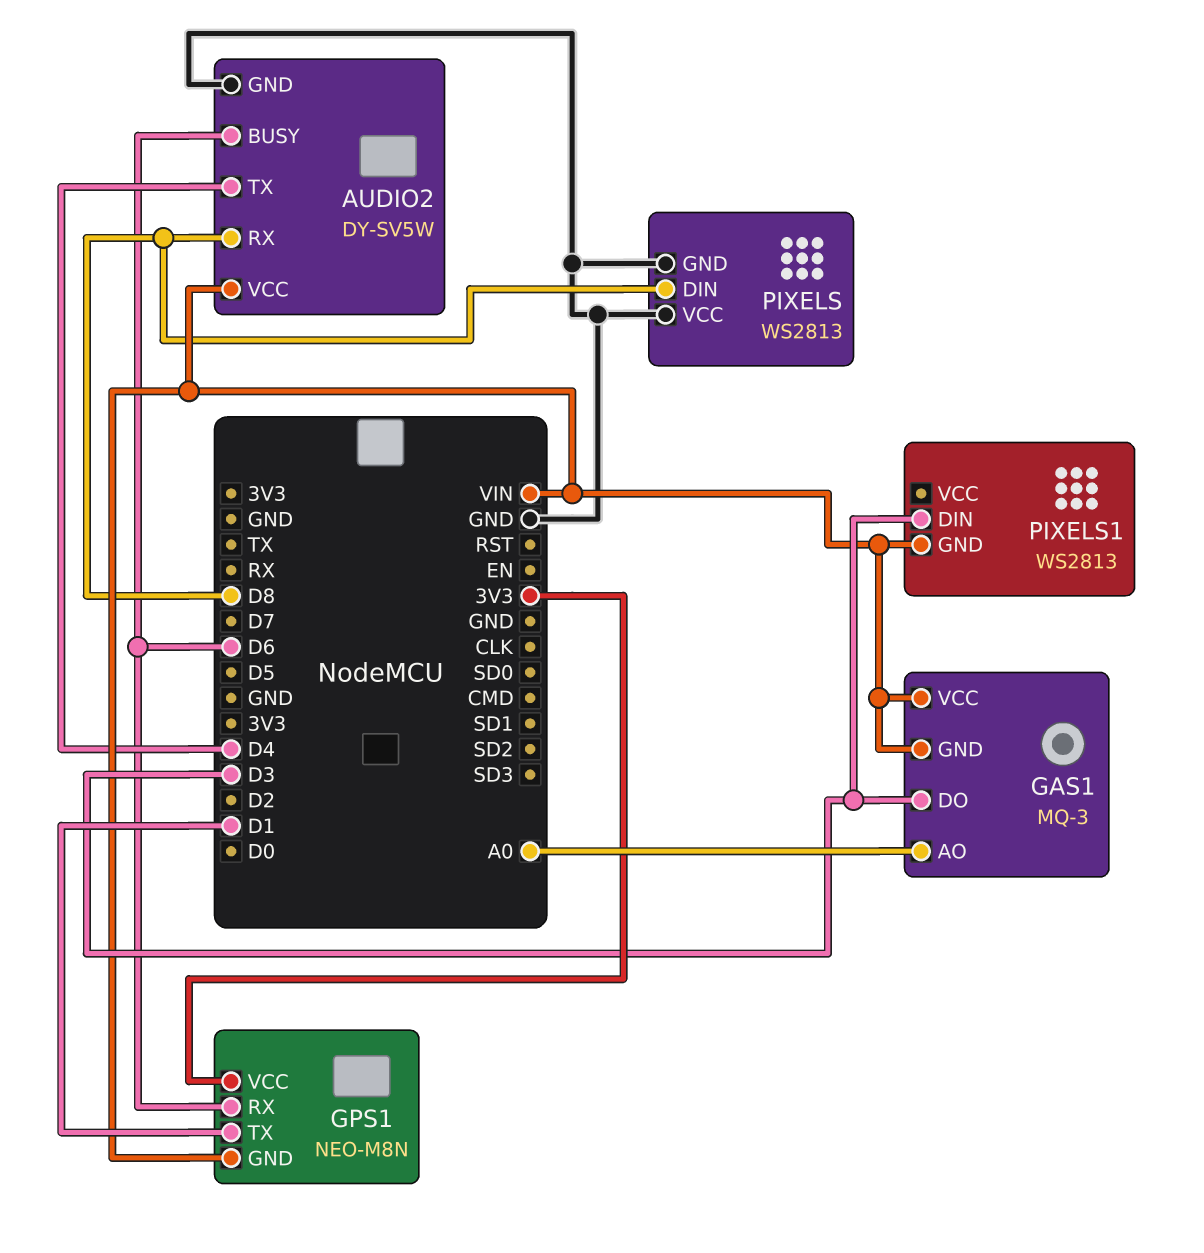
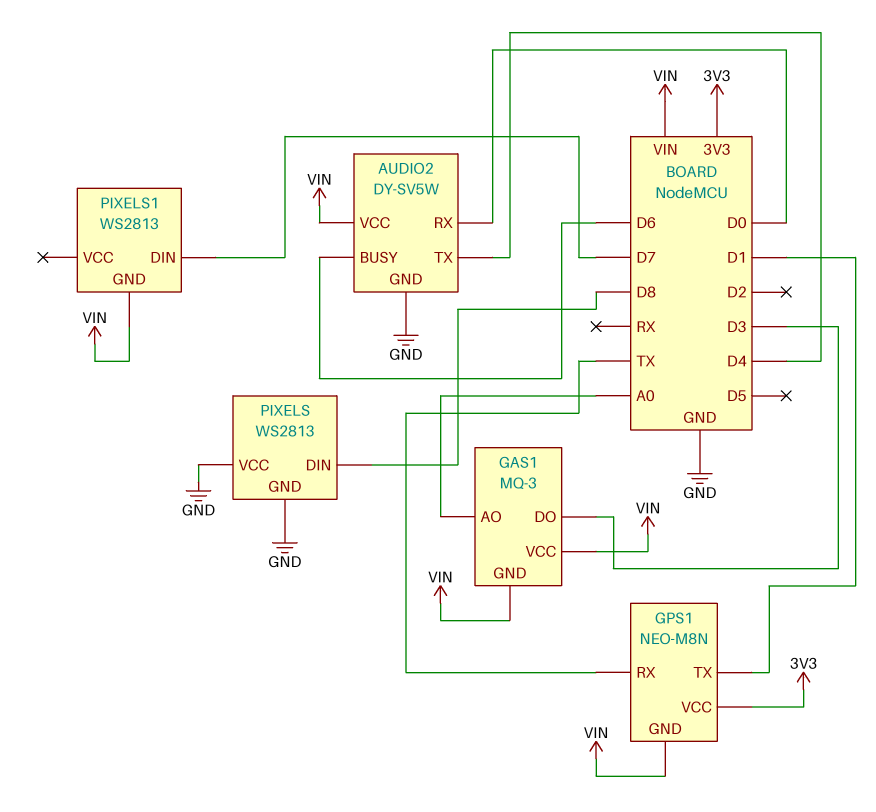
AUDIO2 pin RX: D8 -> D0
GPS1 pin RX: D6 -> TX
PIXELS1 pin DIN: D3 -> D7

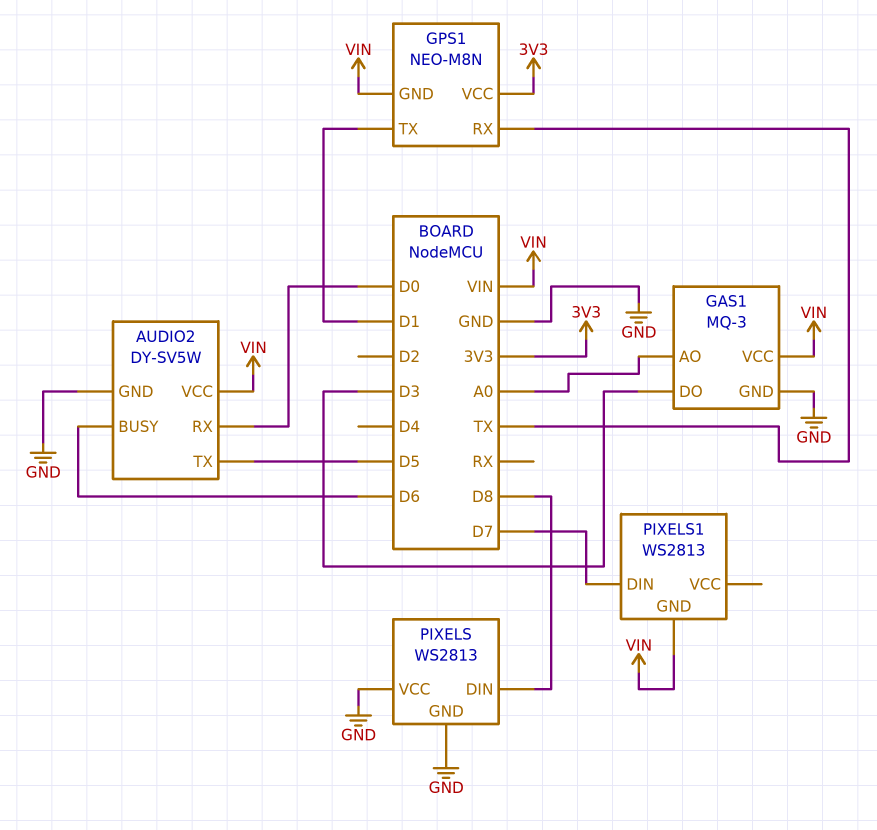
AUDIO2 pin TX: D4 -> D5
GAS1 pin GND: VIN -> GND

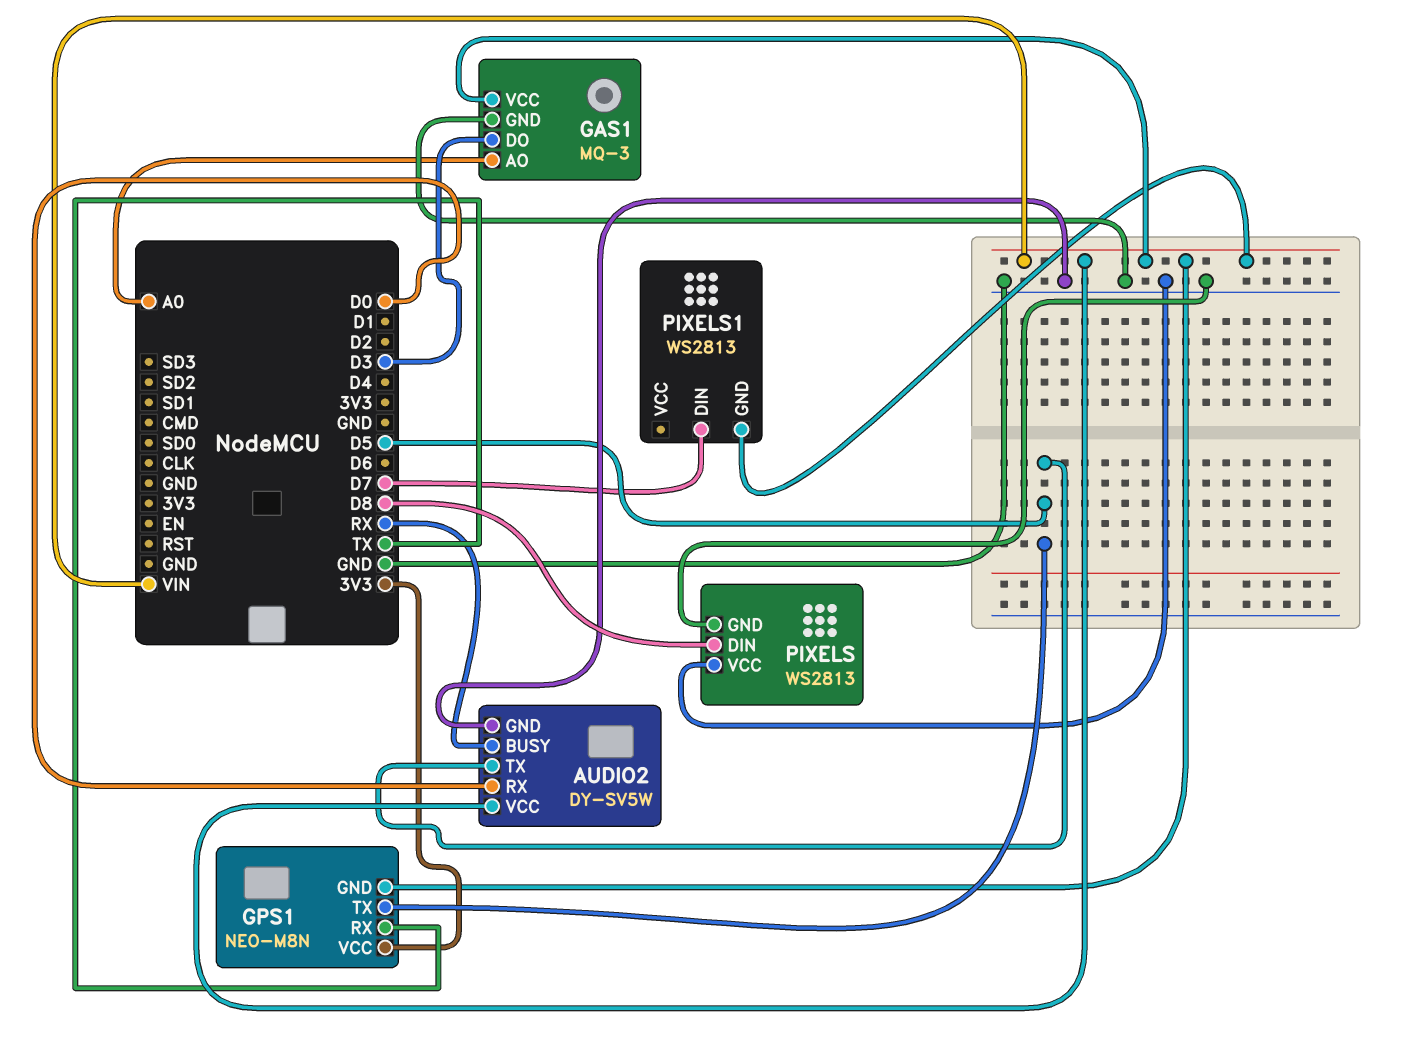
AUDIO2 pin BUSY: D6 -> RX
GPS1 pin TX: D1 -> D5

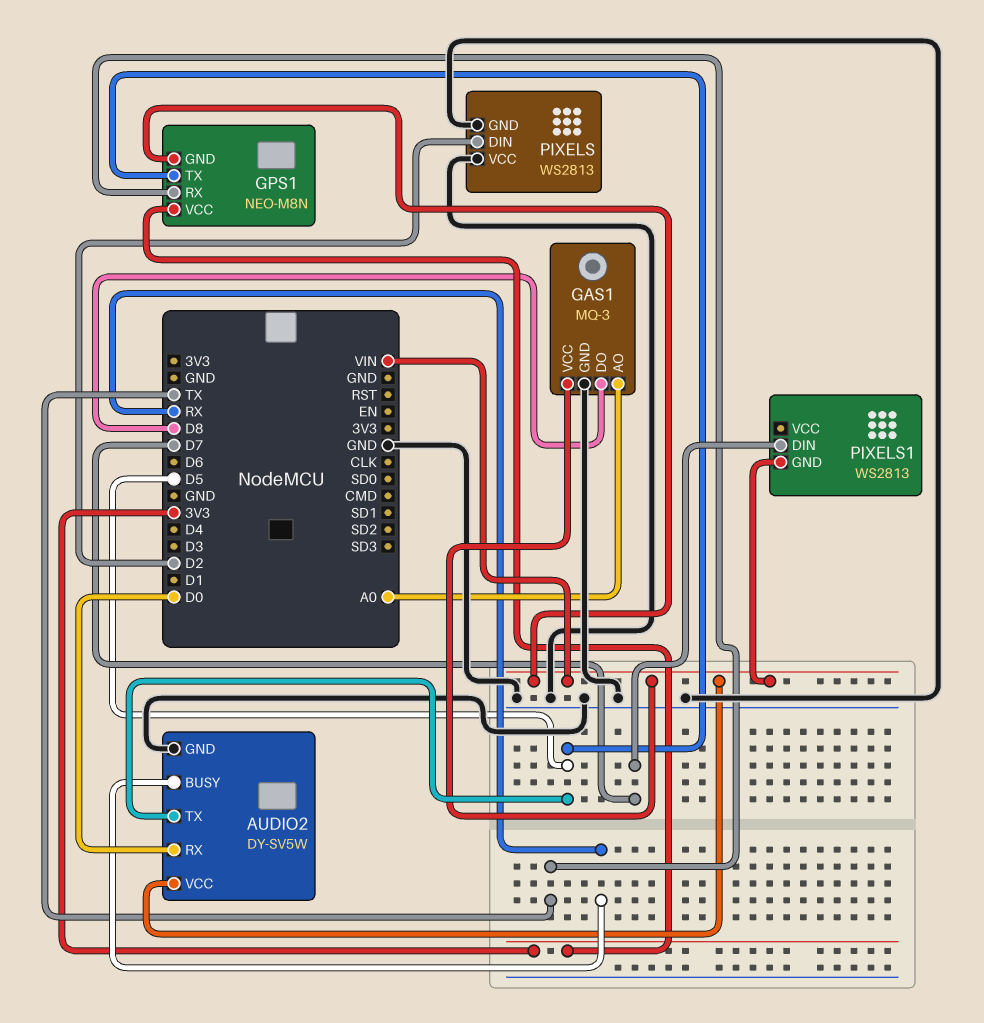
GAS1 pin DO: D3 -> D8
PIXELS pin DIN: D8 -> D2

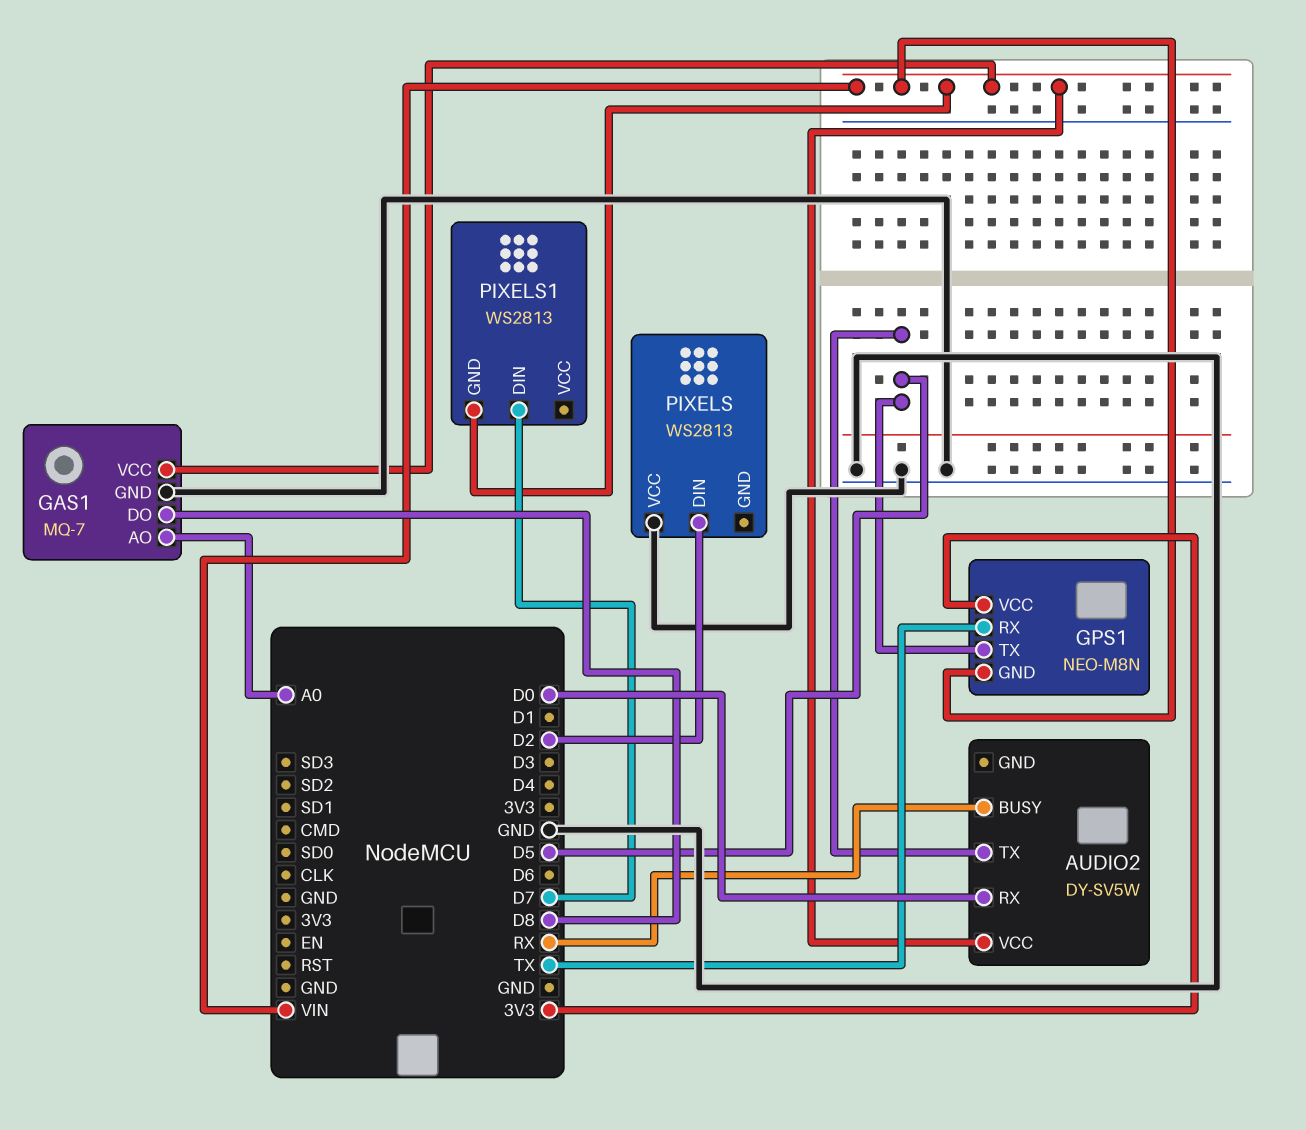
AUDIO2 pin GND: GND -> none
GAS1: MQ-3 -> MQ-7
PIXELS pin GND: GND -> none

